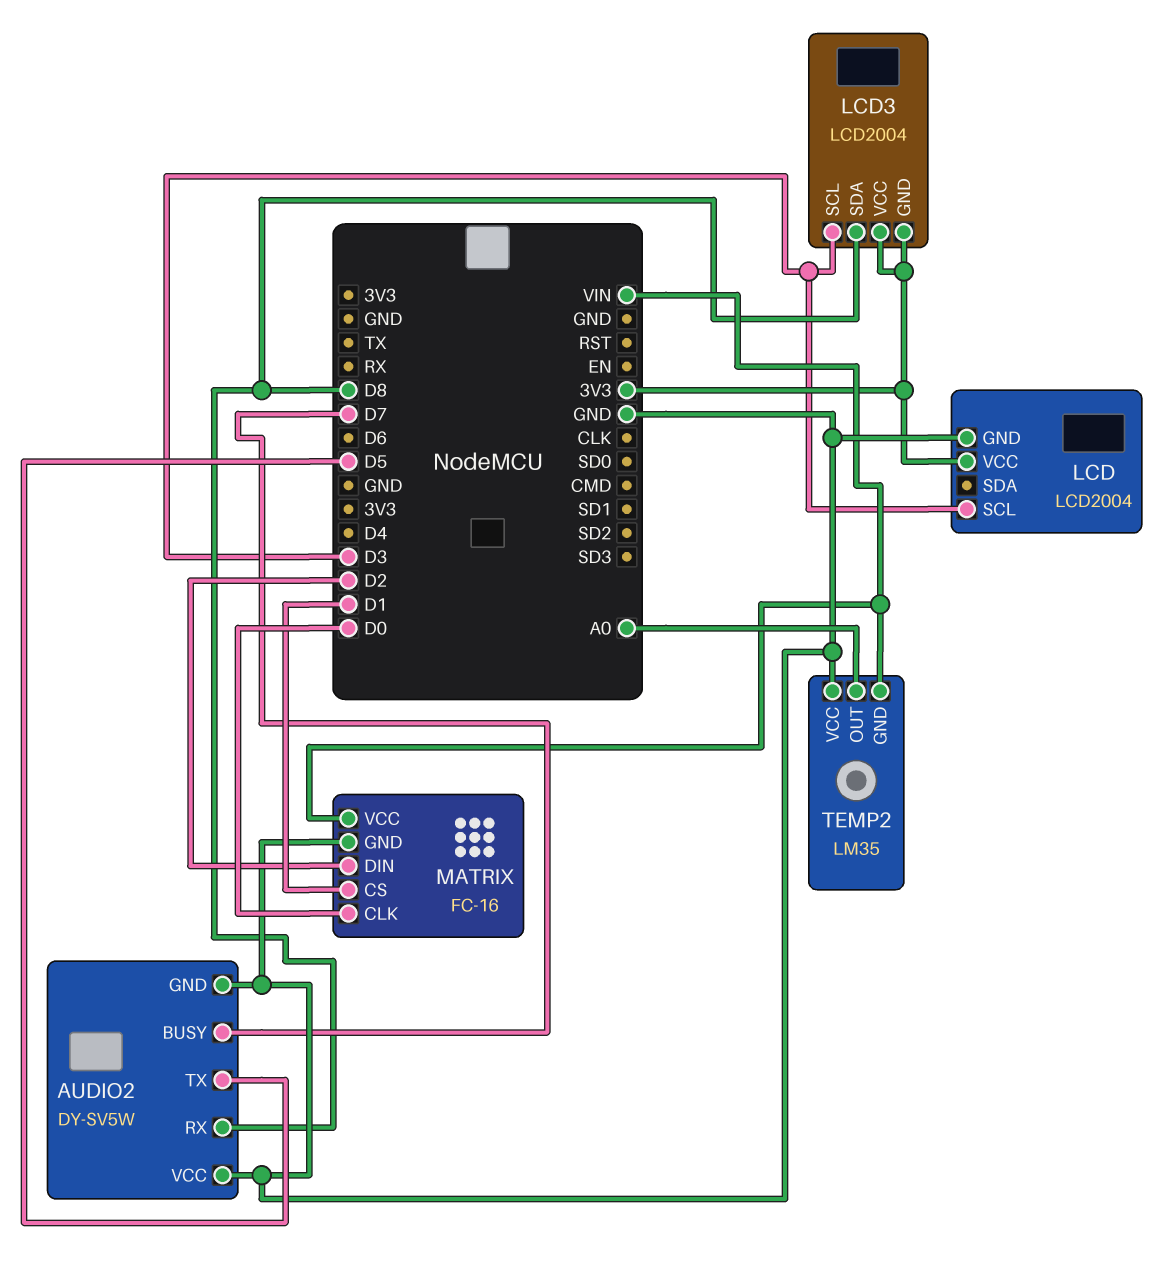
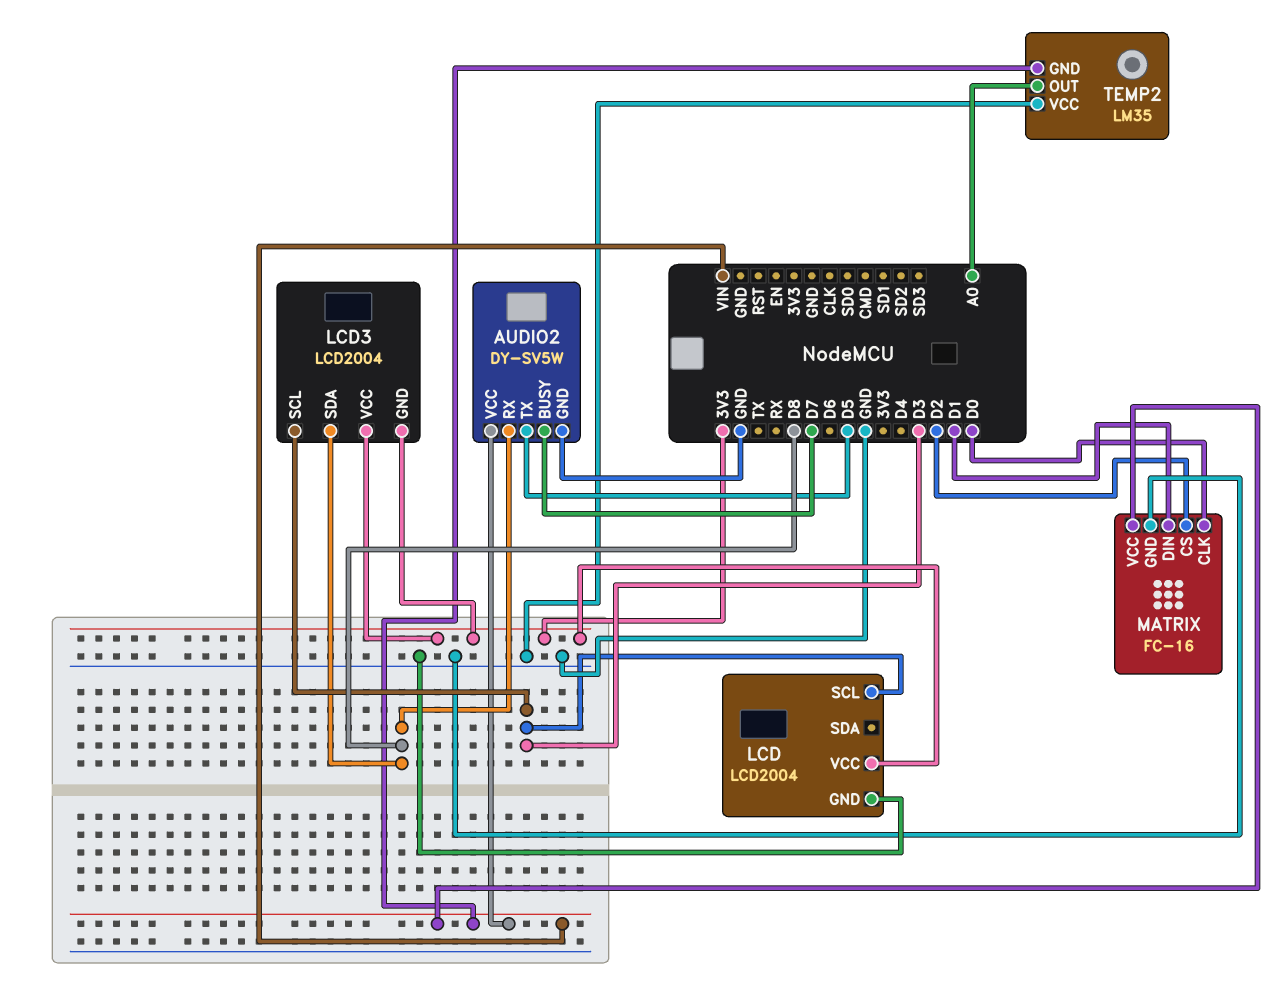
AUDIO2 pin VCC: GND -> VIN
MATRIX pin CS: D1 -> D2
MATRIX pin DIN: D2 -> D1

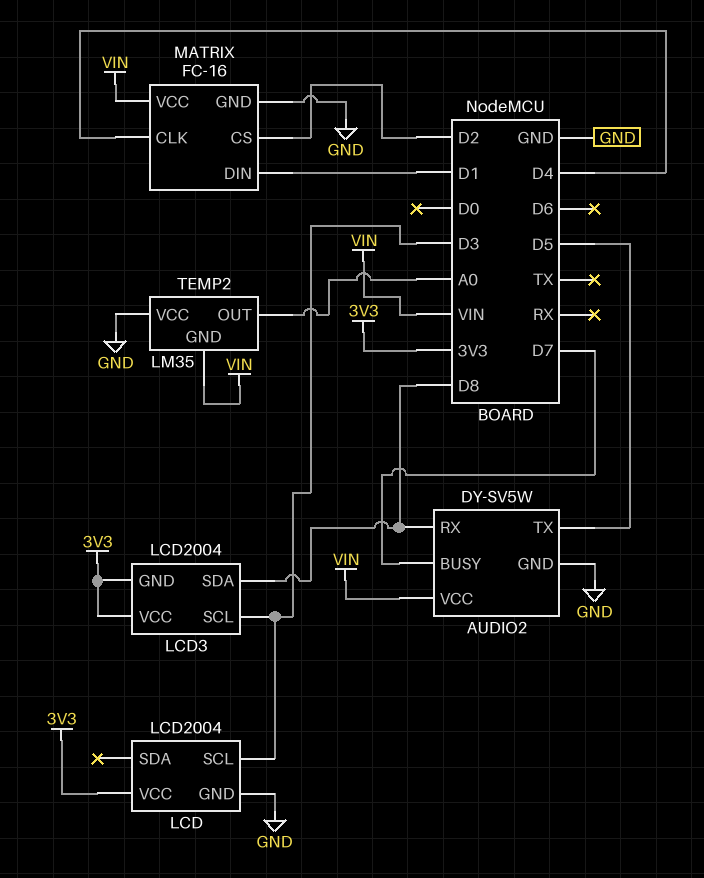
MATRIX pin CLK: D0 -> D4

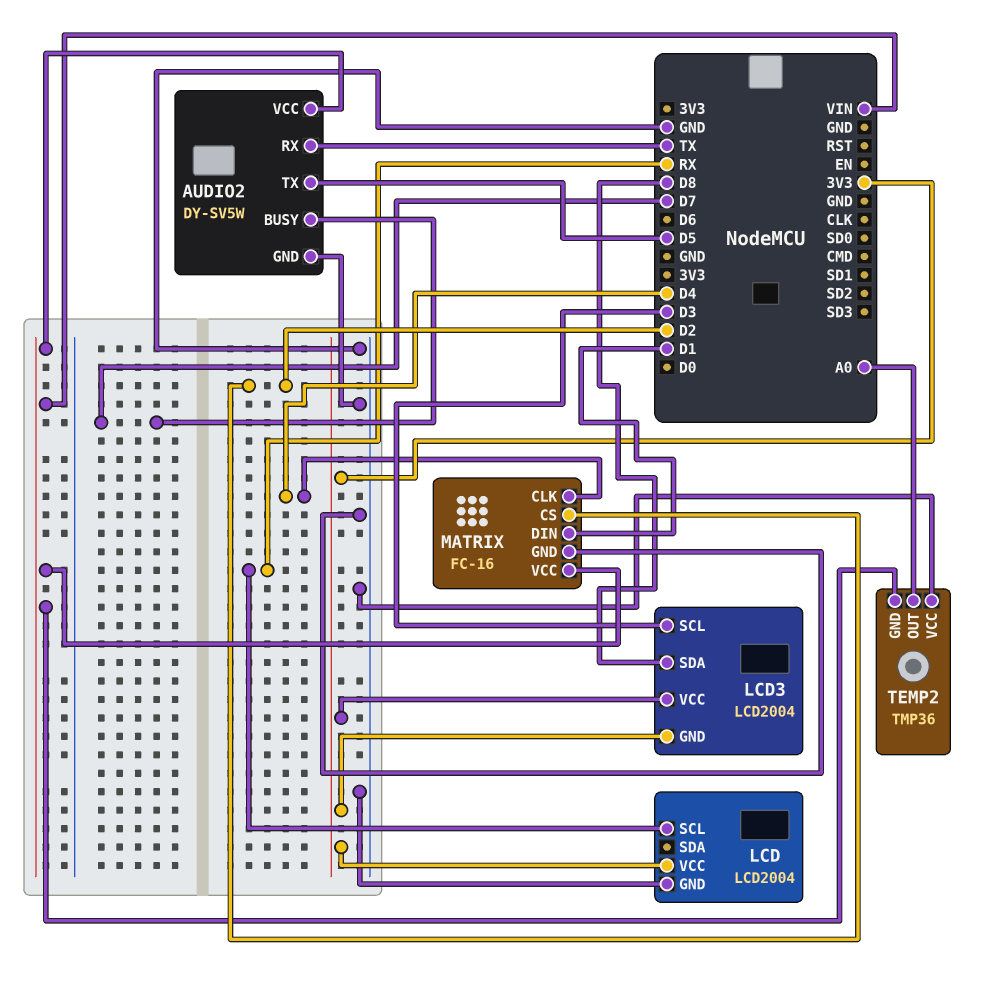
AUDIO2 pin RX: D8 -> TX
LCD pin SCL: D3 -> RX
TEMP2: LM35 -> TMP36

